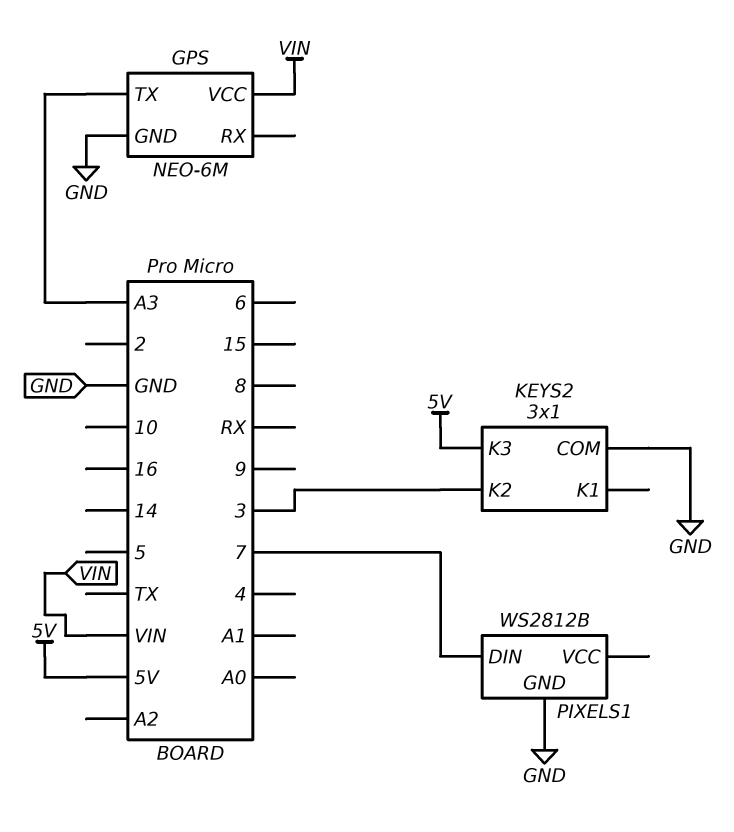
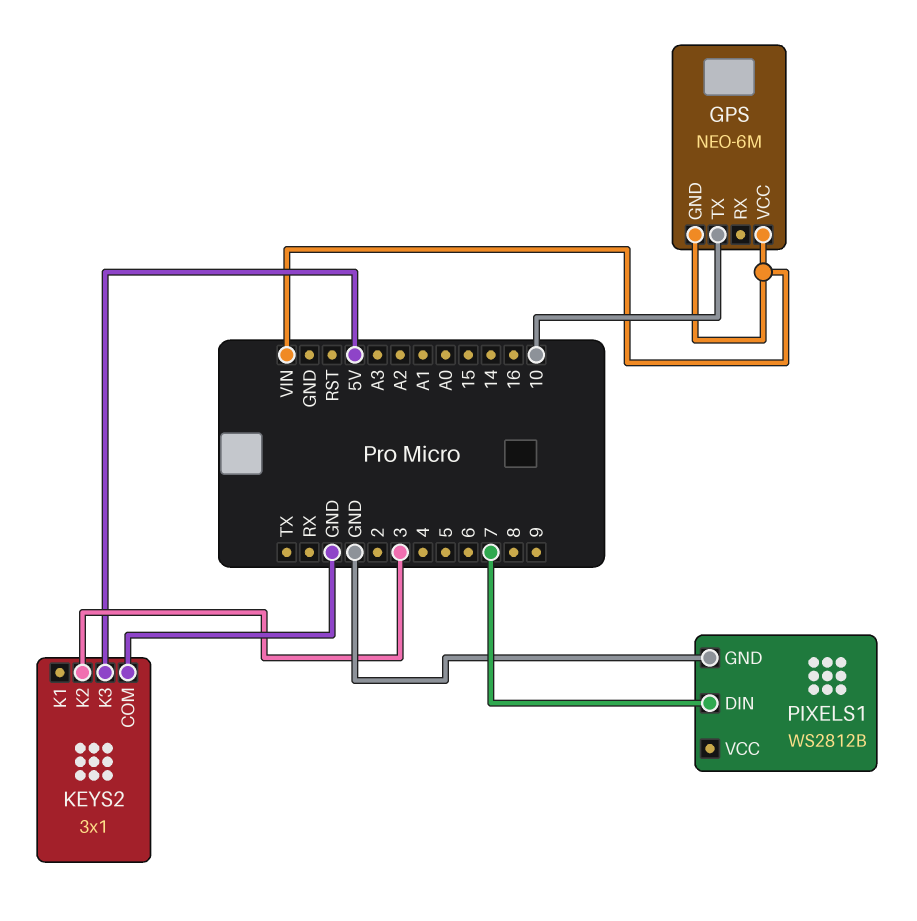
GPS pin GND: GND -> VIN
GPS pin TX: A3 -> 10

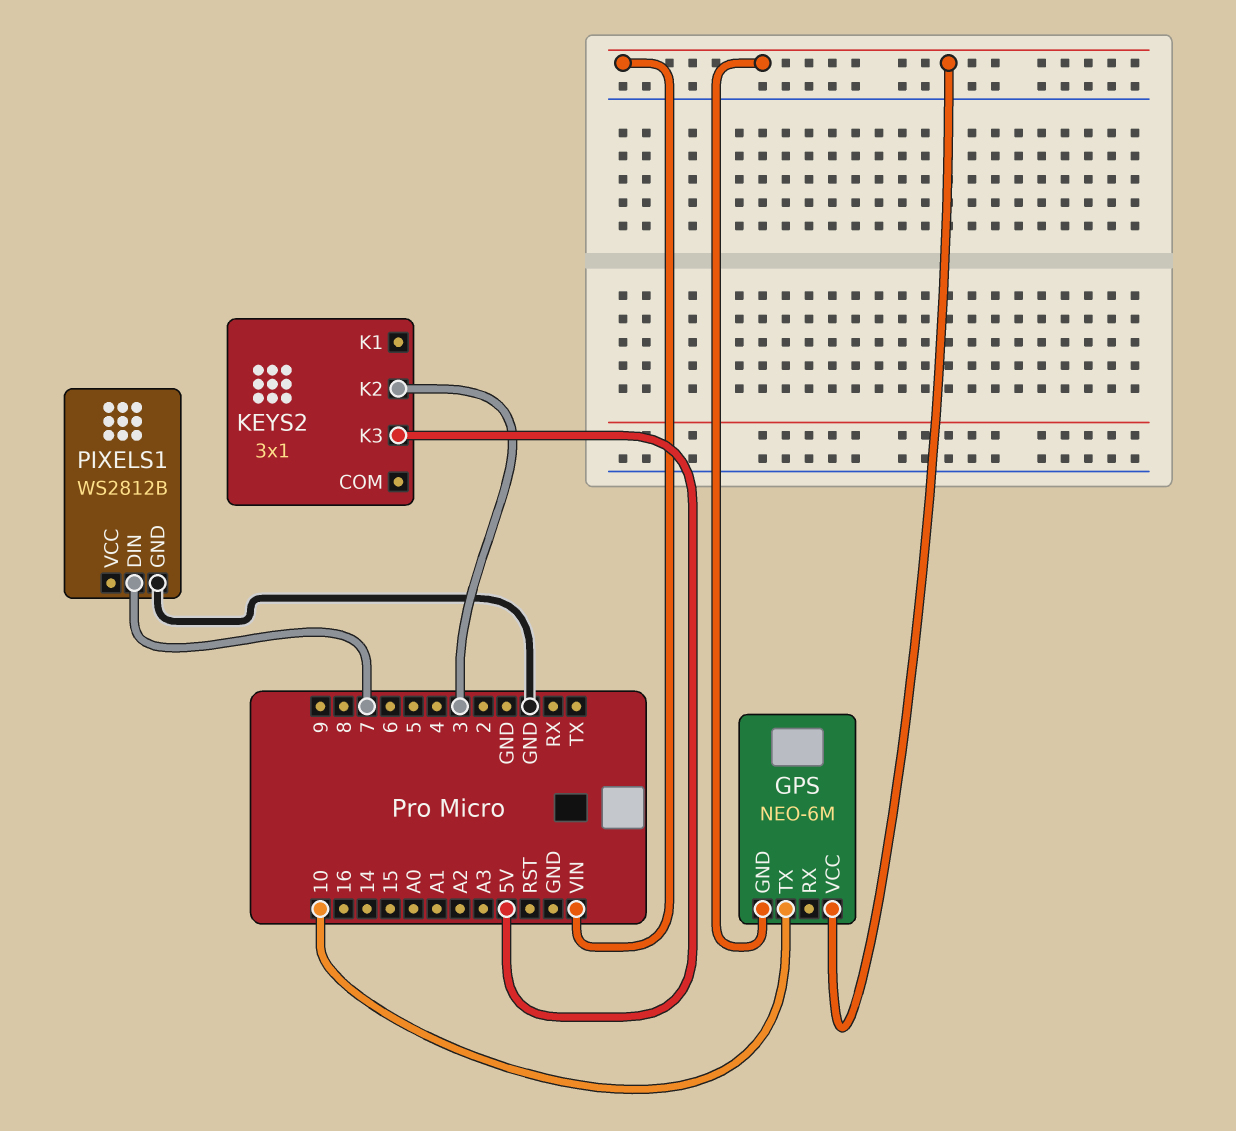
KEYS2 pin COM: GND -> none

